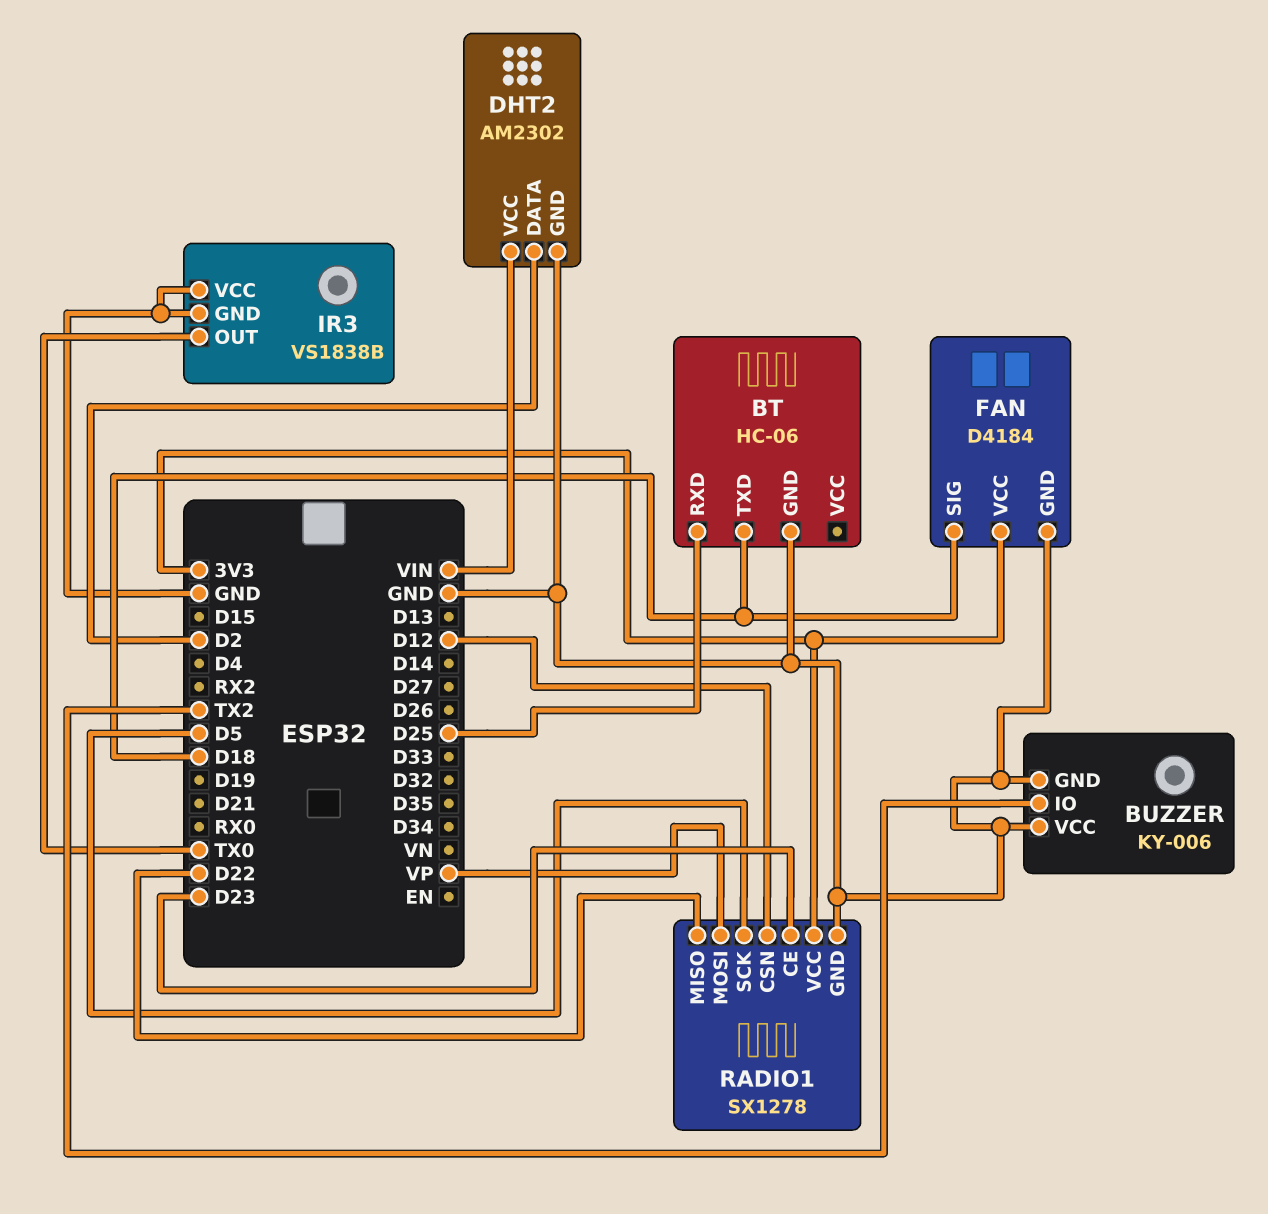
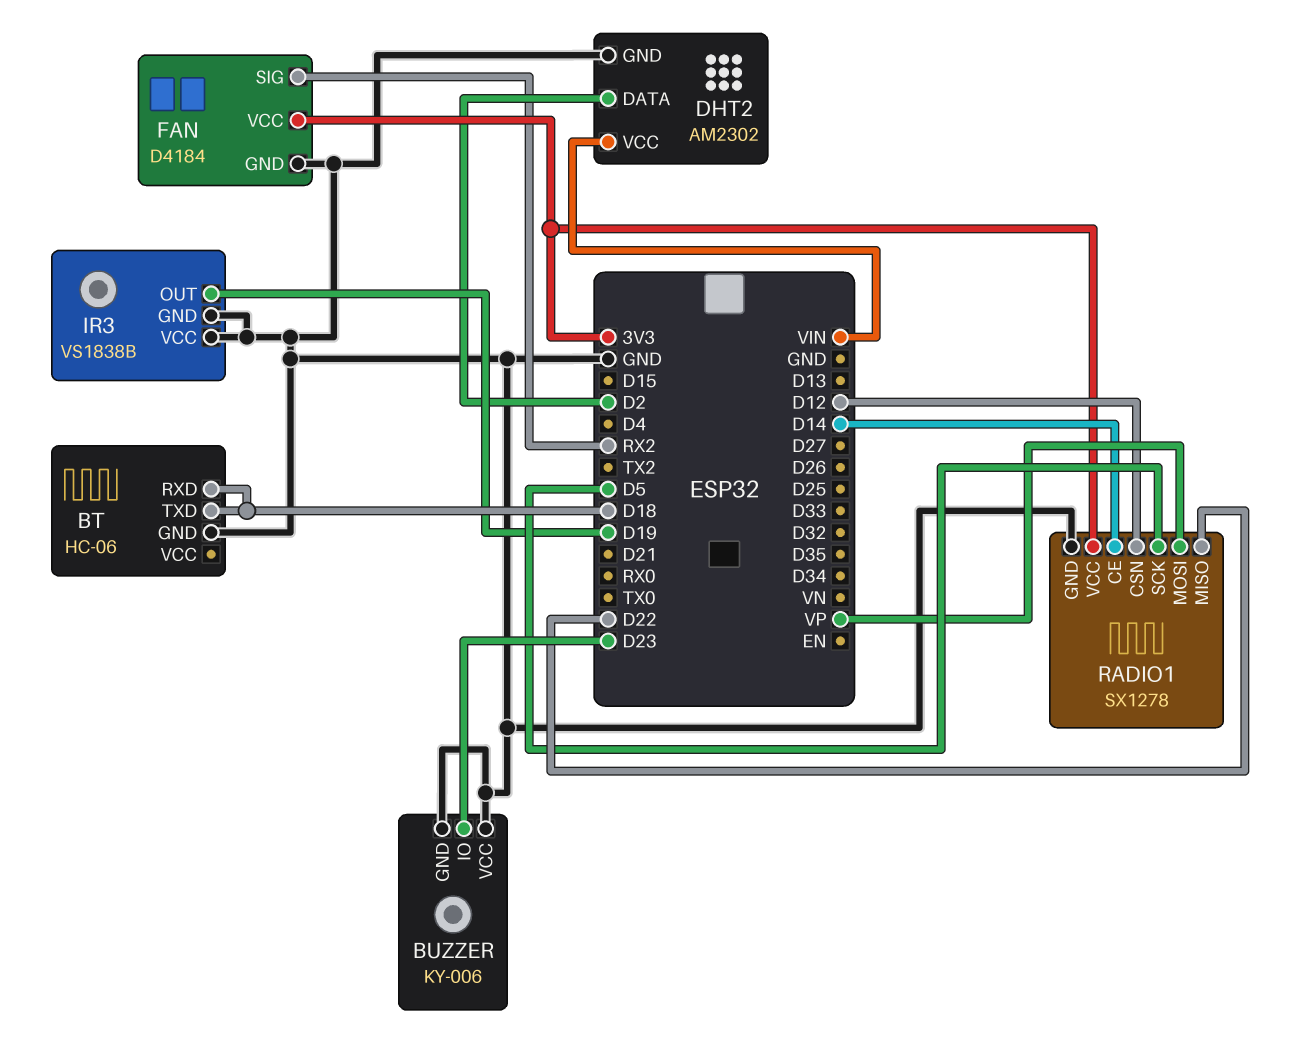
BT pin RXD: D25 -> D18
BUZZER pin IO: TX2 -> D23
FAN pin SIG: D18 -> RX2
IR3 pin OUT: TX0 -> D19
RADIO1 pin CE: D23 -> D14

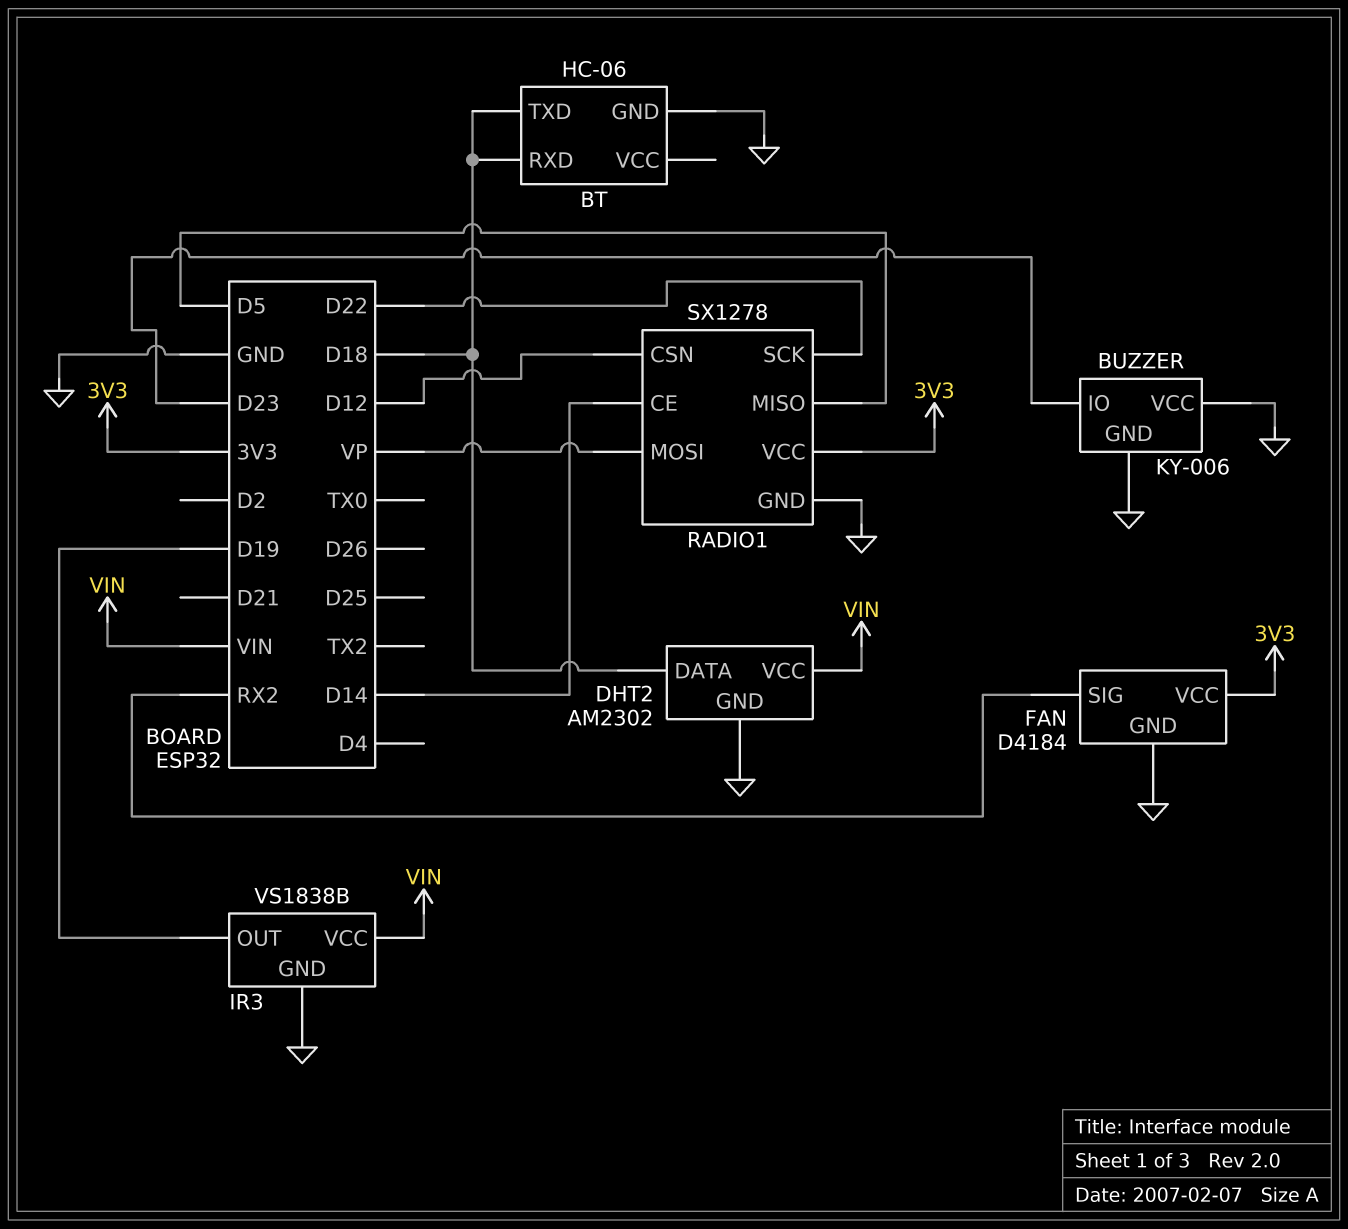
DHT2 pin DATA: D2 -> D18
IR3 pin VCC: GND -> VIN
RADIO1 pin MISO: D22 -> D5
RADIO1 pin SCK: D5 -> D22

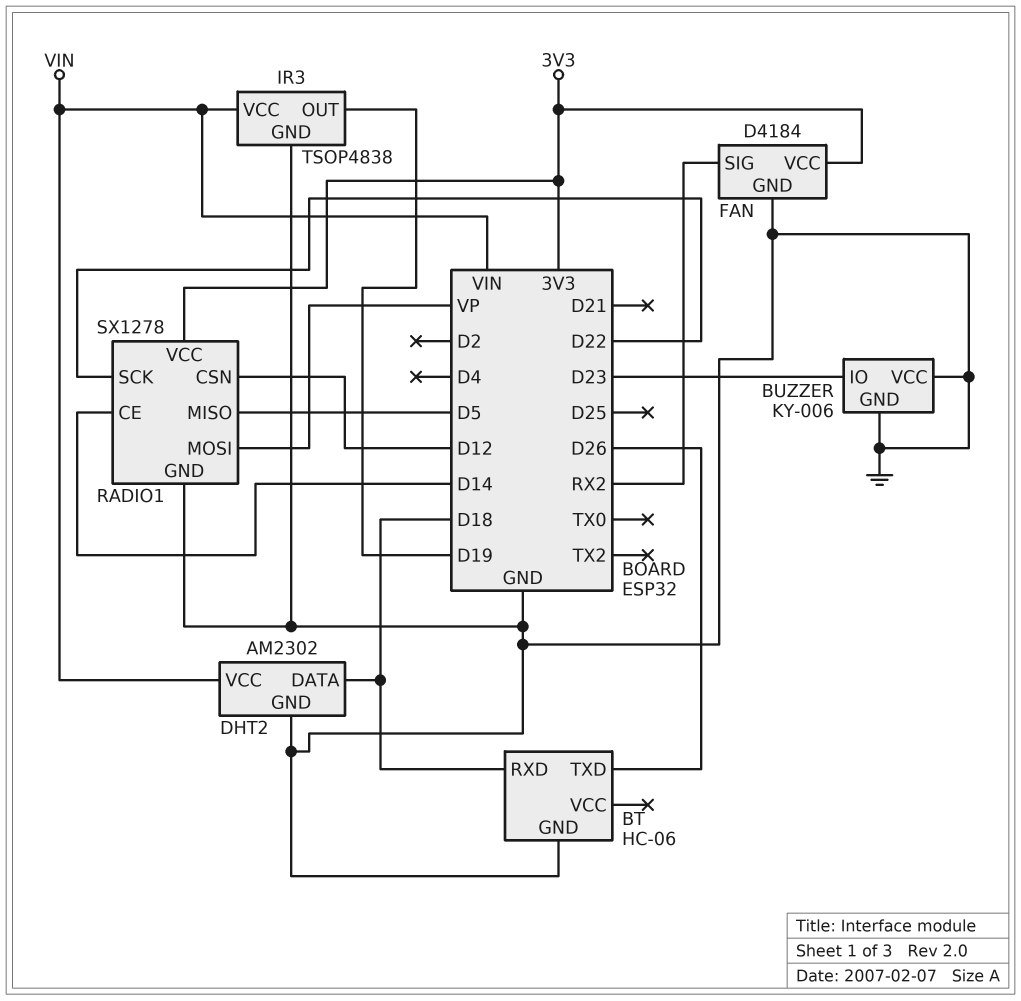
BT pin TXD: D18 -> D26
IR3: VS1838B -> TSOP4838

